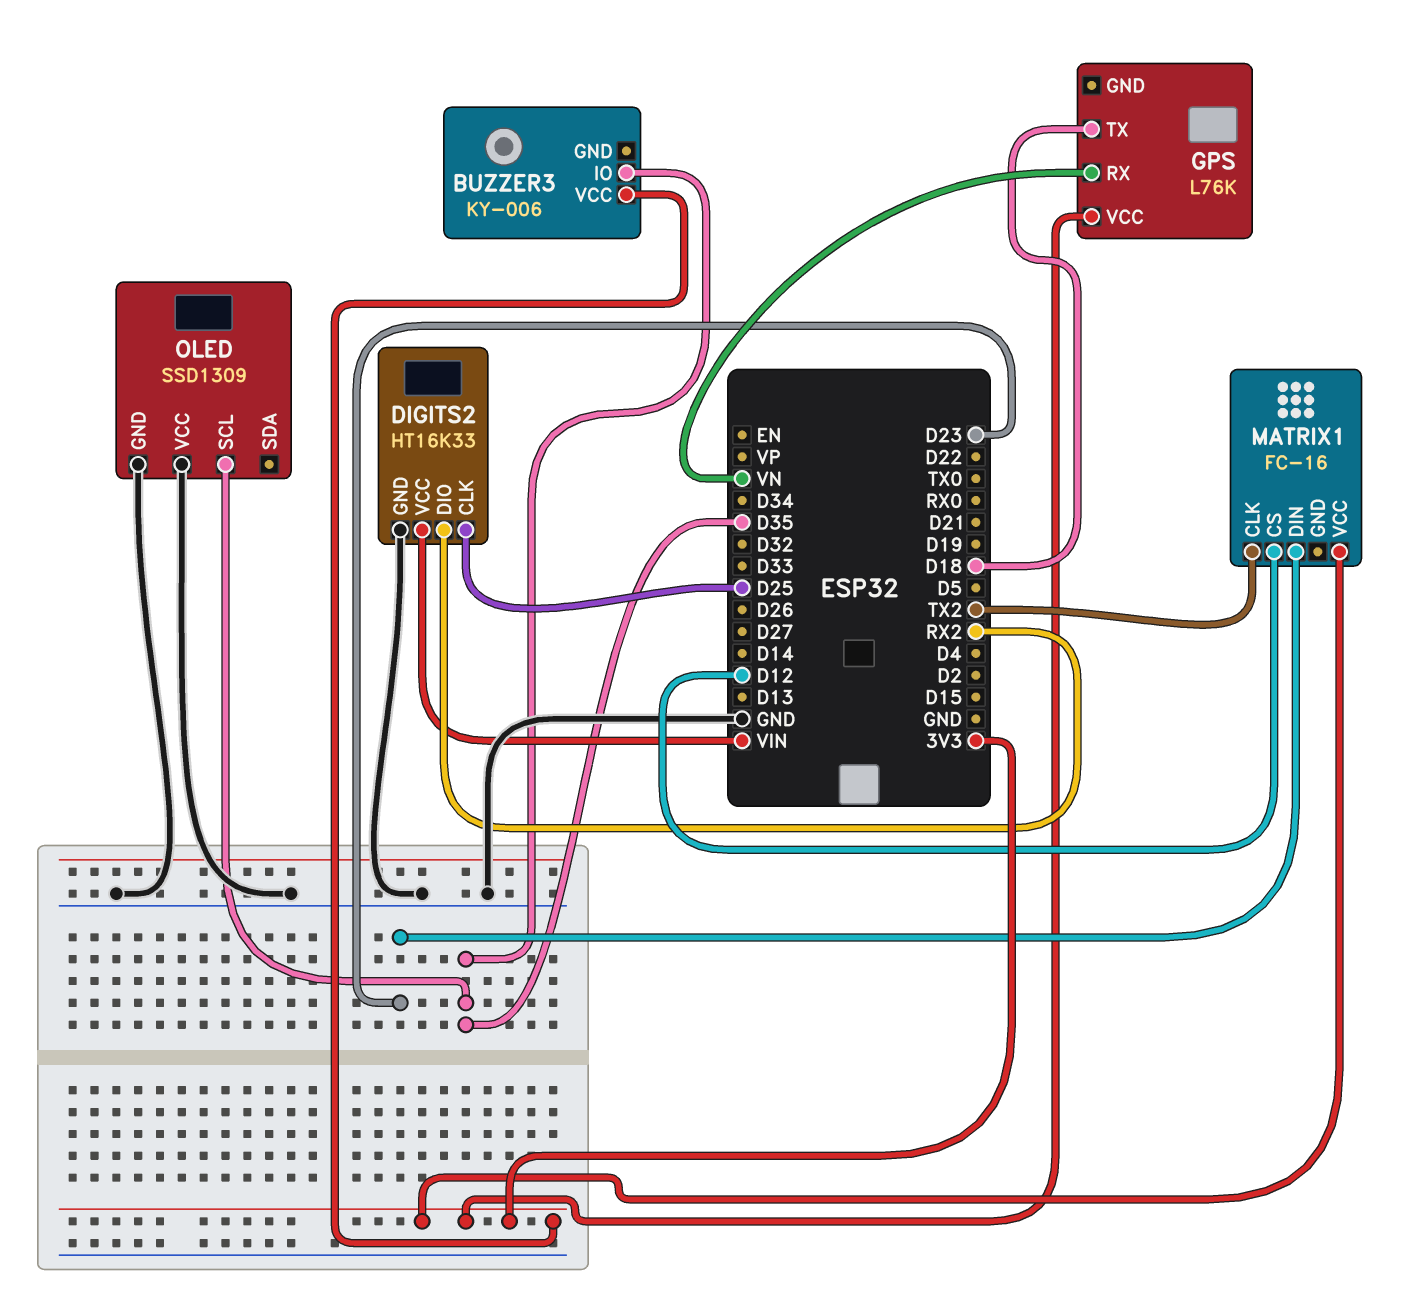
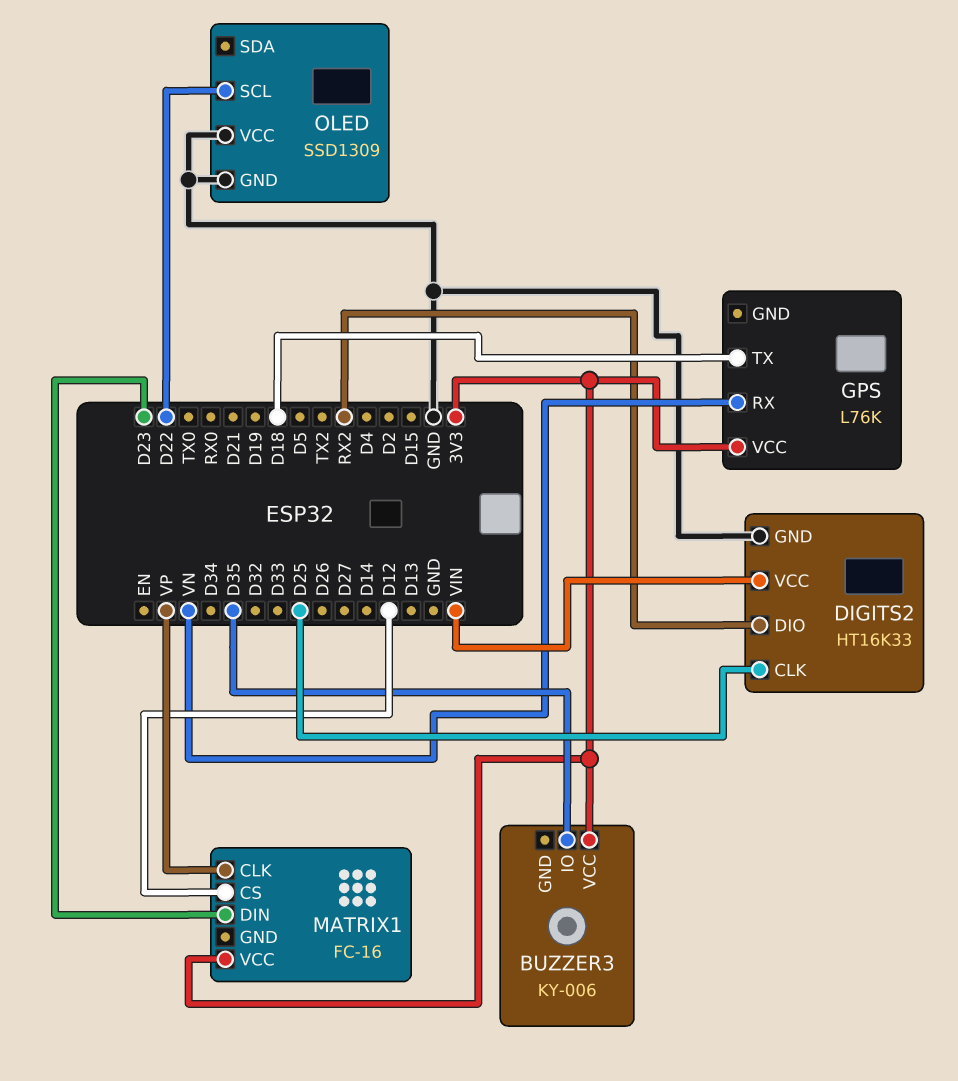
MATRIX1 pin CLK: TX2 -> VP
OLED pin SCL: D35 -> D22

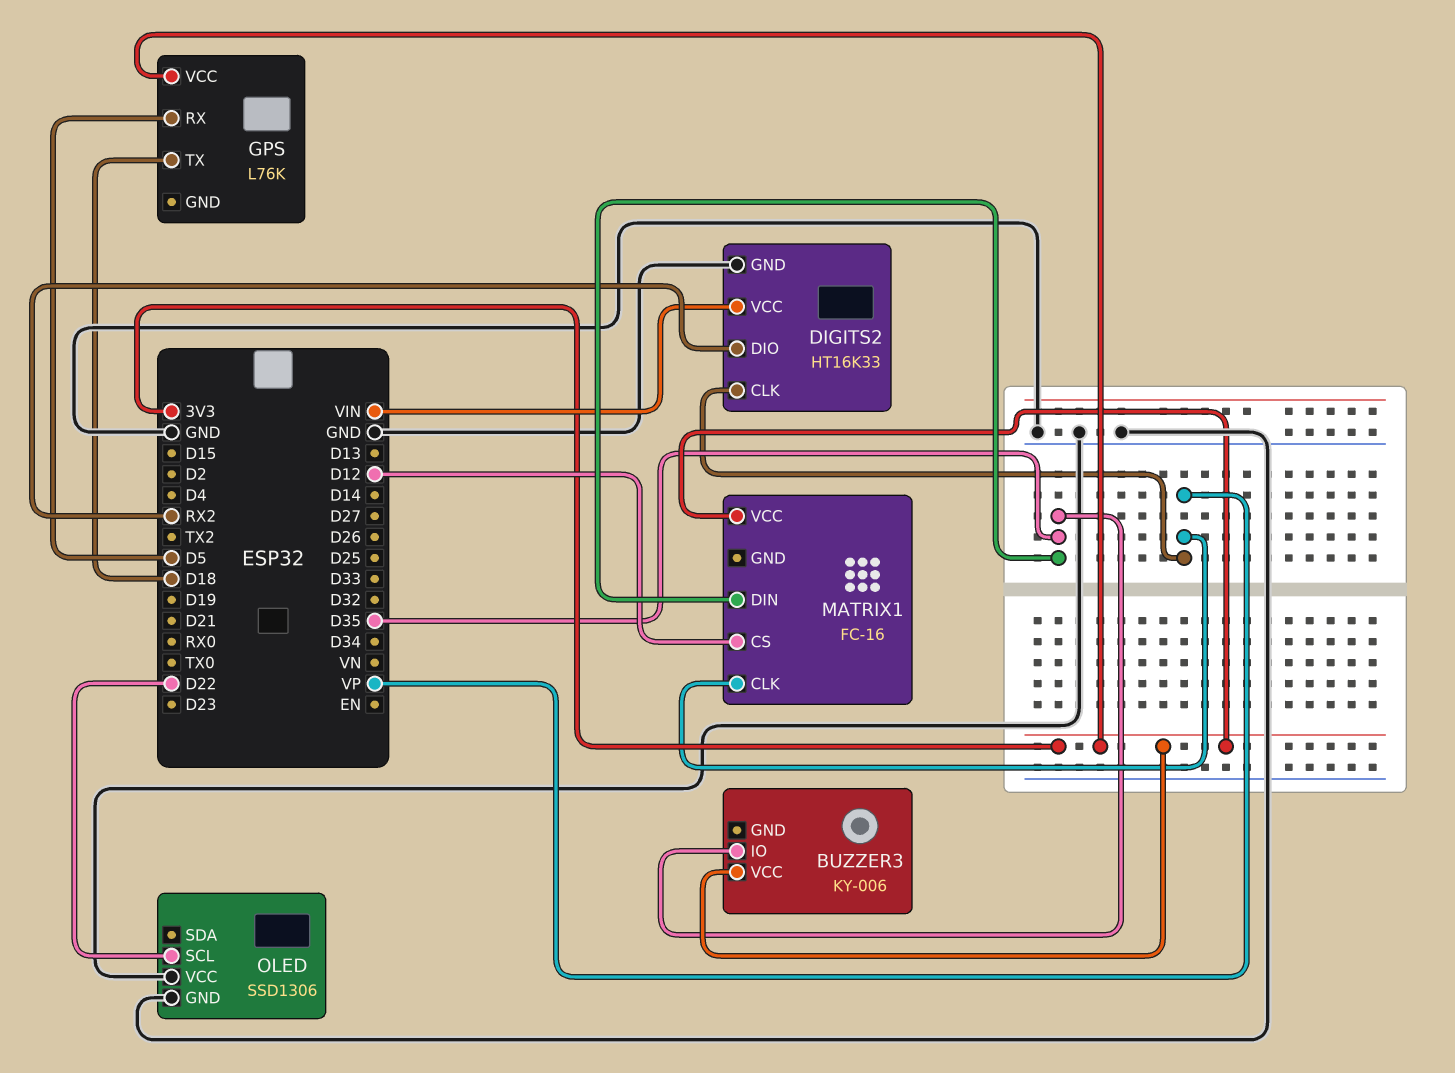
DIGITS2 pin CLK: D25 -> VP
GPS pin RX: VN -> D5
MATRIX1 pin DIN: D23 -> D35
OLED: SSD1309 -> SSD1306

